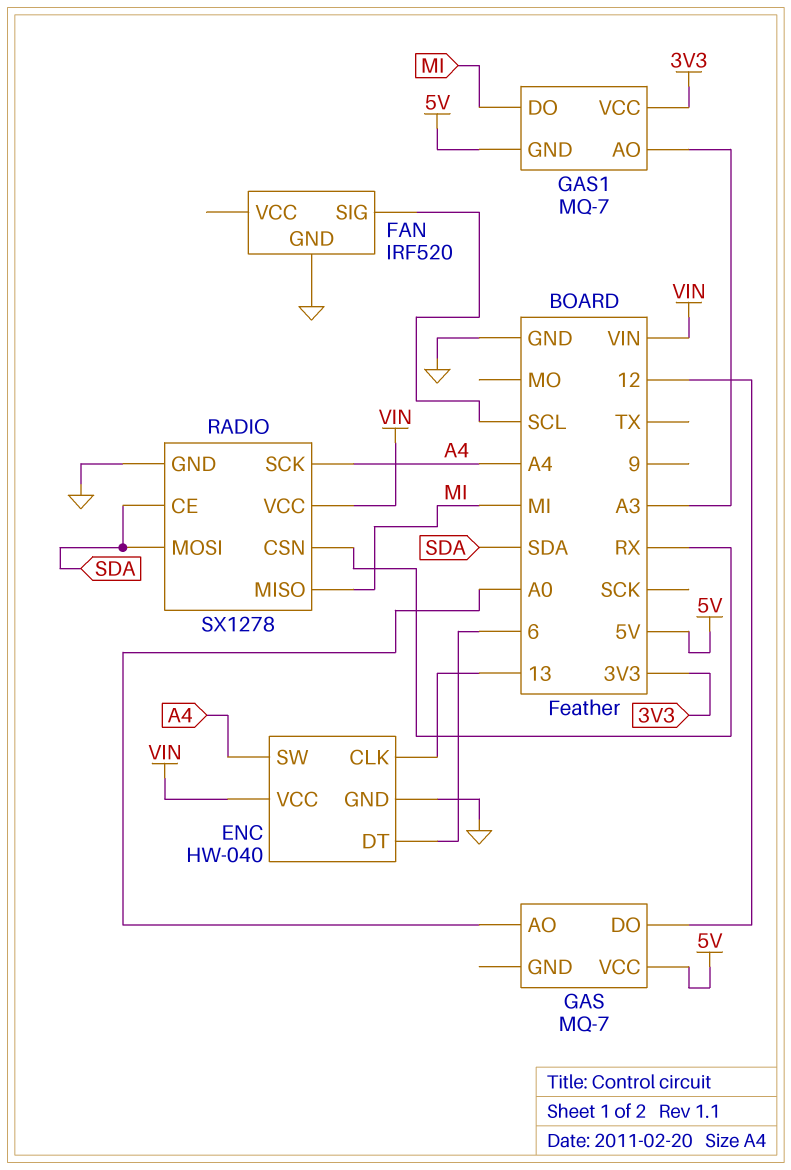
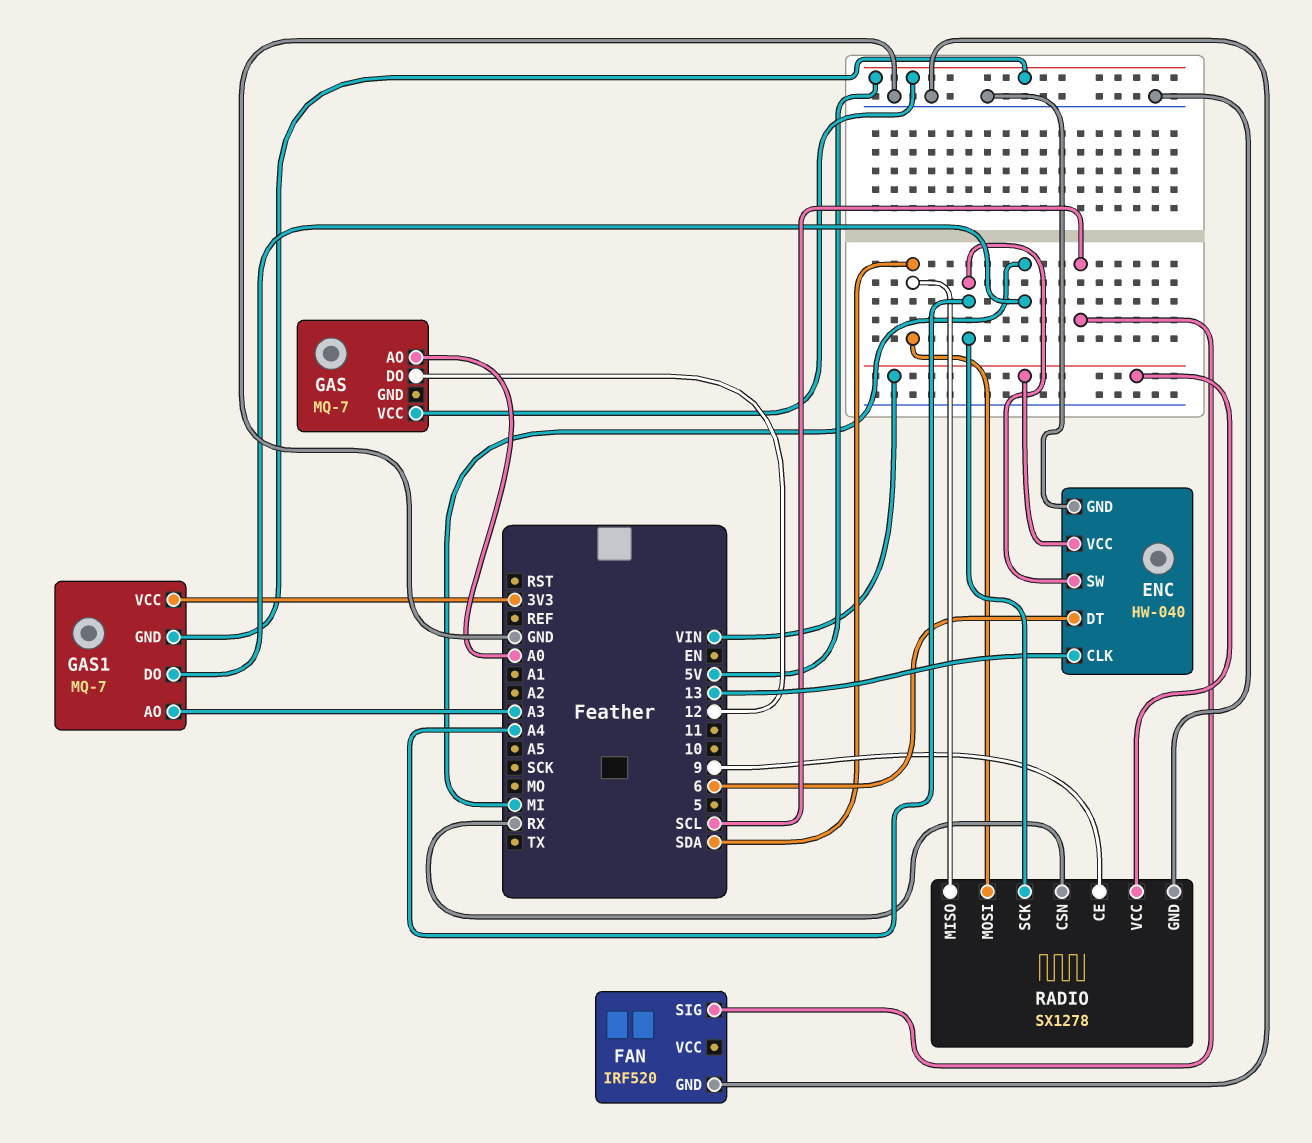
RADIO pin CE: SDA -> 9
RADIO pin MISO: MI -> SDA

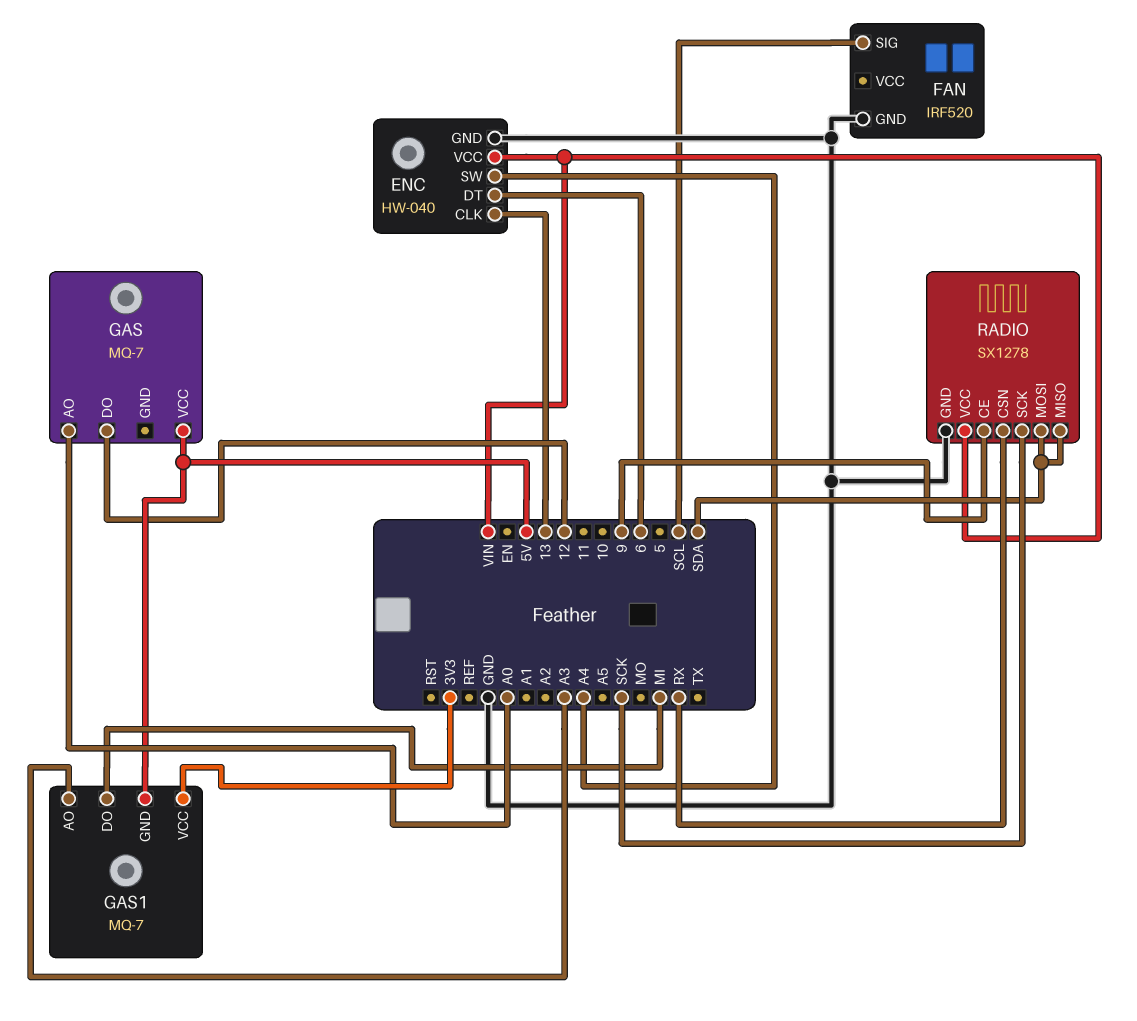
RADIO pin SCK: A4 -> SCK

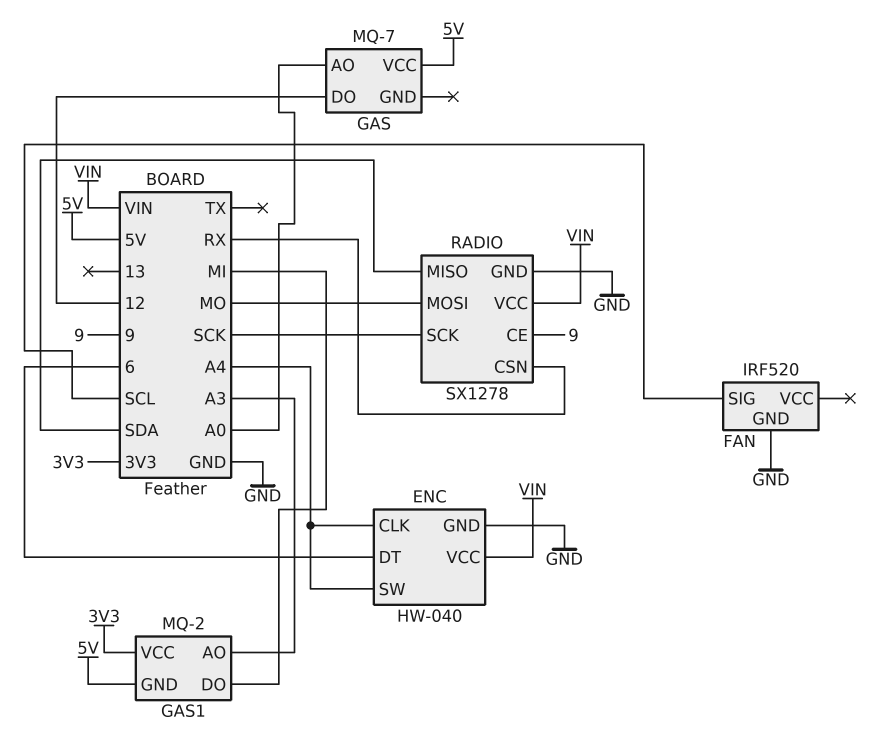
ENC pin CLK: 13 -> A4
GAS1: MQ-7 -> MQ-2
RADIO pin MOSI: SDA -> MO

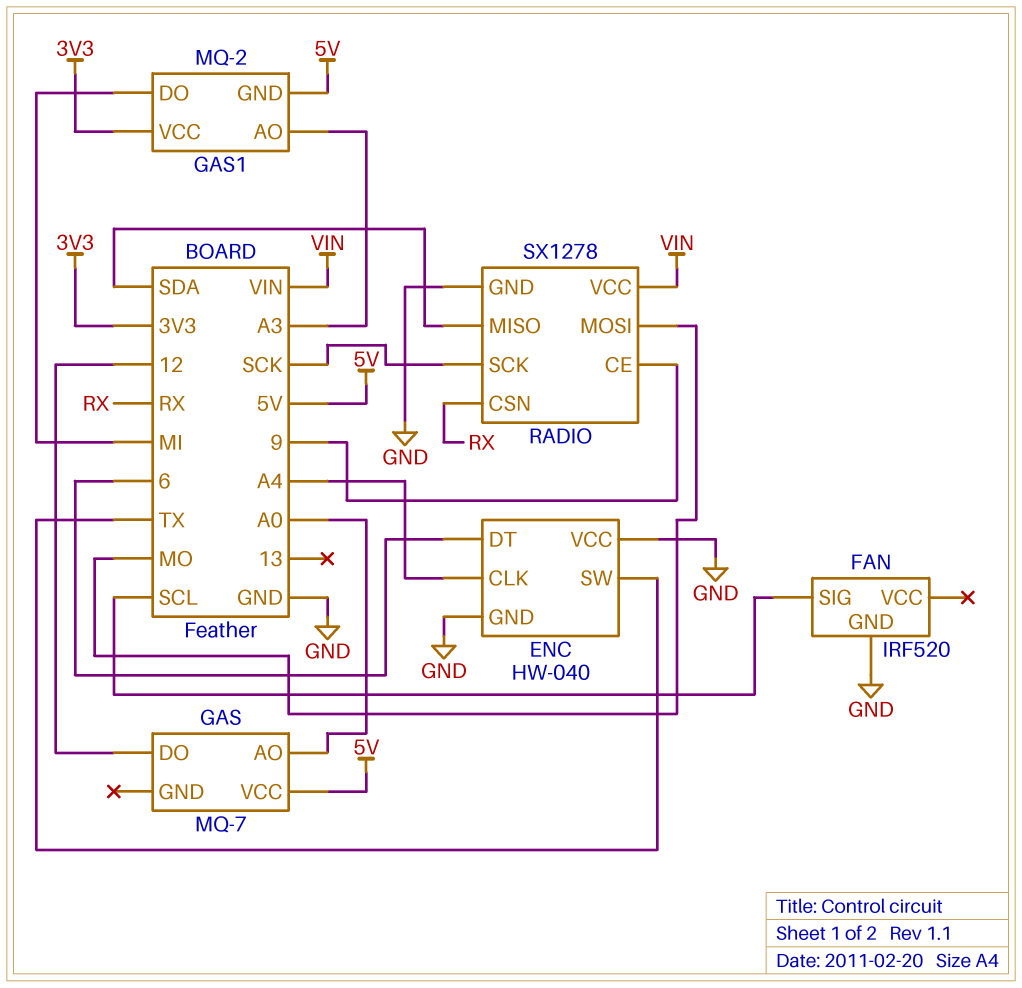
ENC pin SW: A4 -> TX
ENC pin VCC: VIN -> GND

